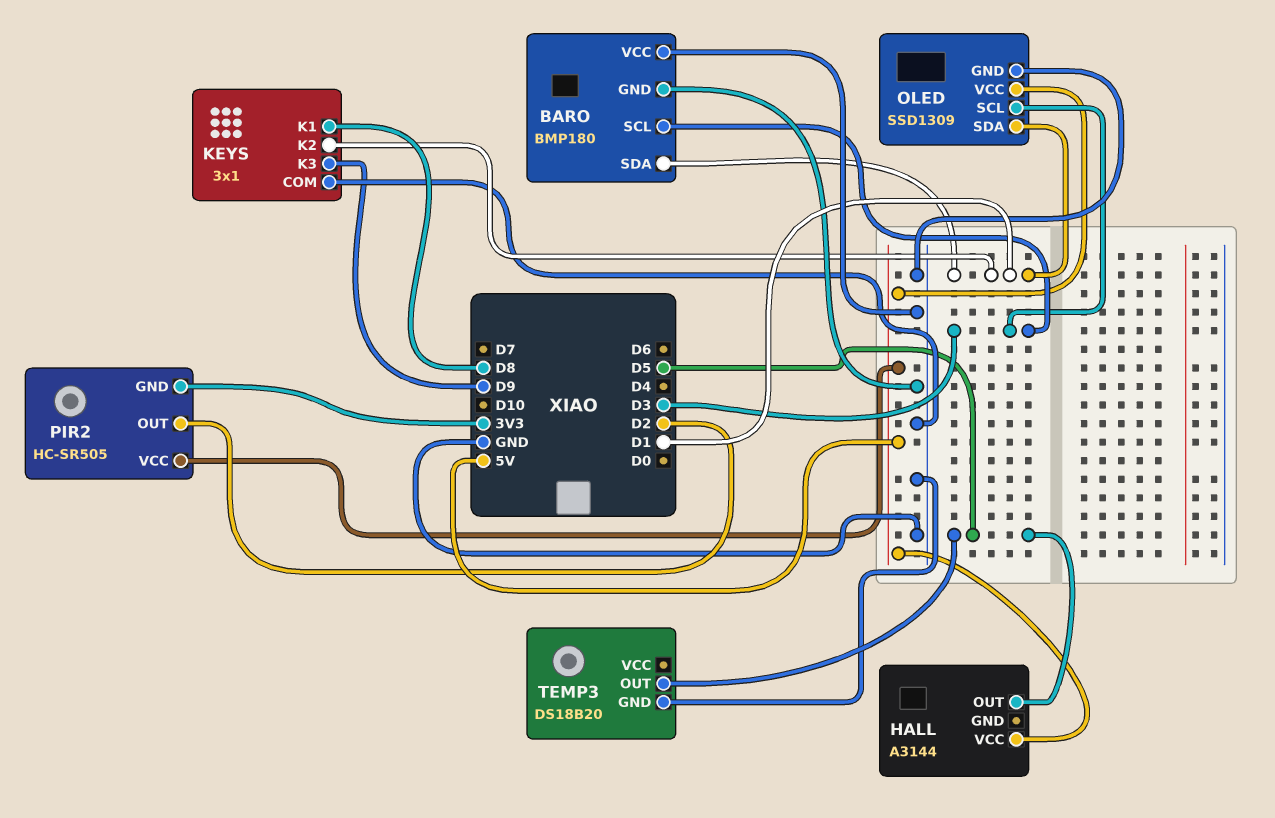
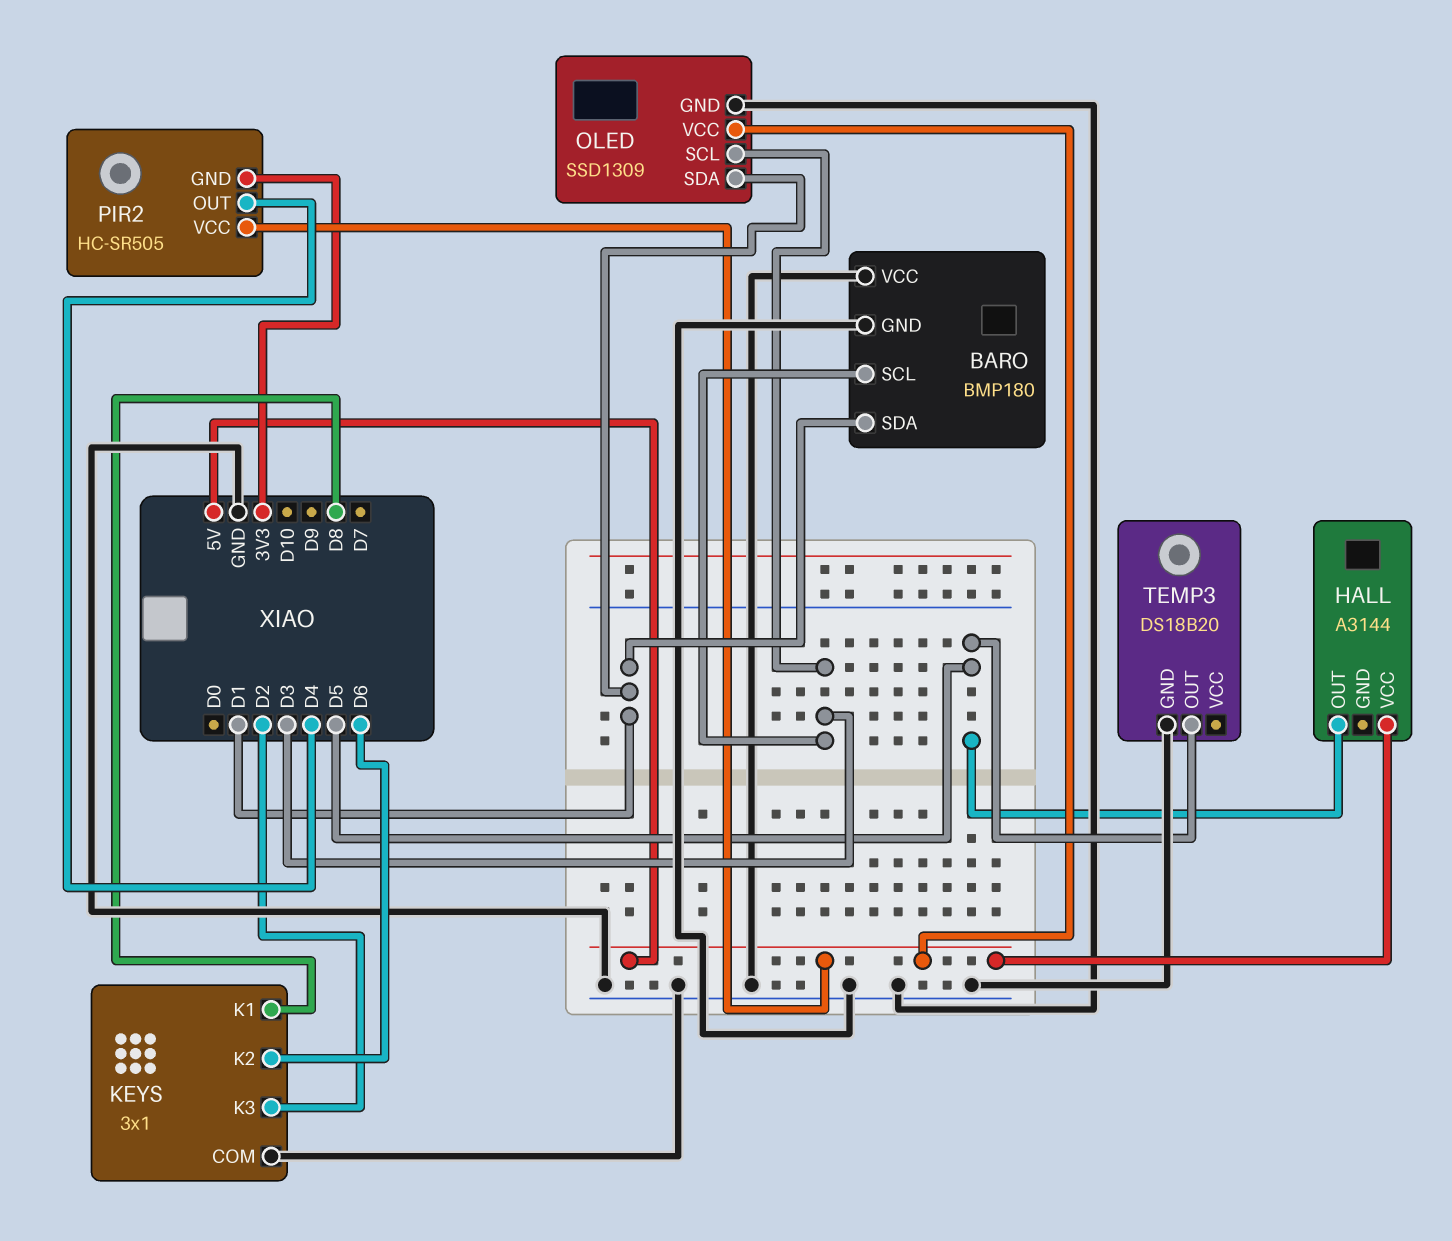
KEYS pin K2: D1 -> D6
KEYS pin K3: D9 -> D2
PIR2 pin OUT: D2 -> D4

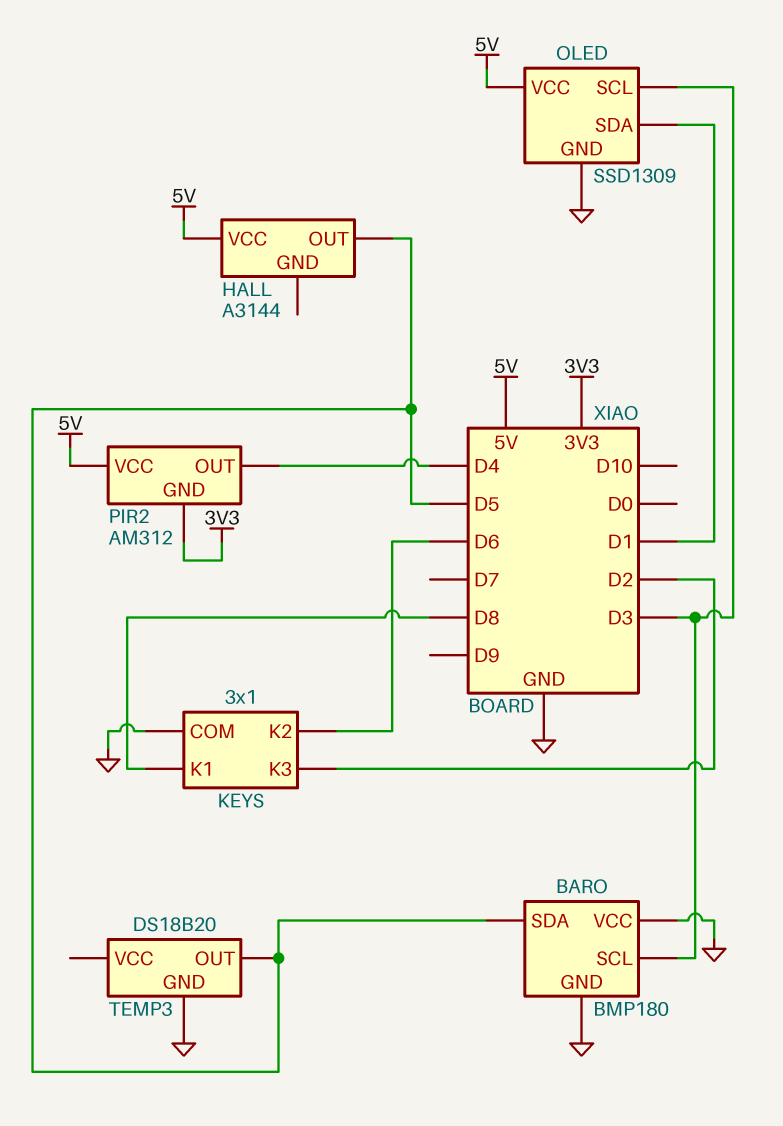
BARO pin SDA: D1 -> D5
PIR2: HC-SR505 -> AM312

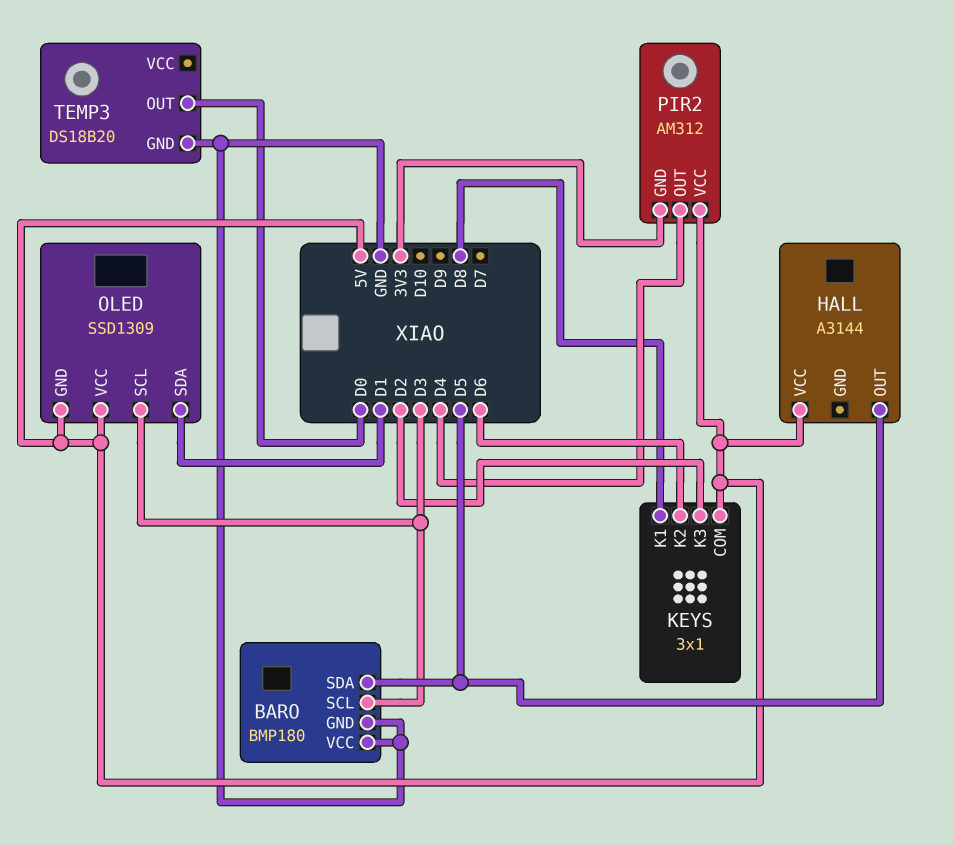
KEYS pin COM: GND -> 5V
OLED pin GND: GND -> 5V
TEMP3 pin OUT: D5 -> D0

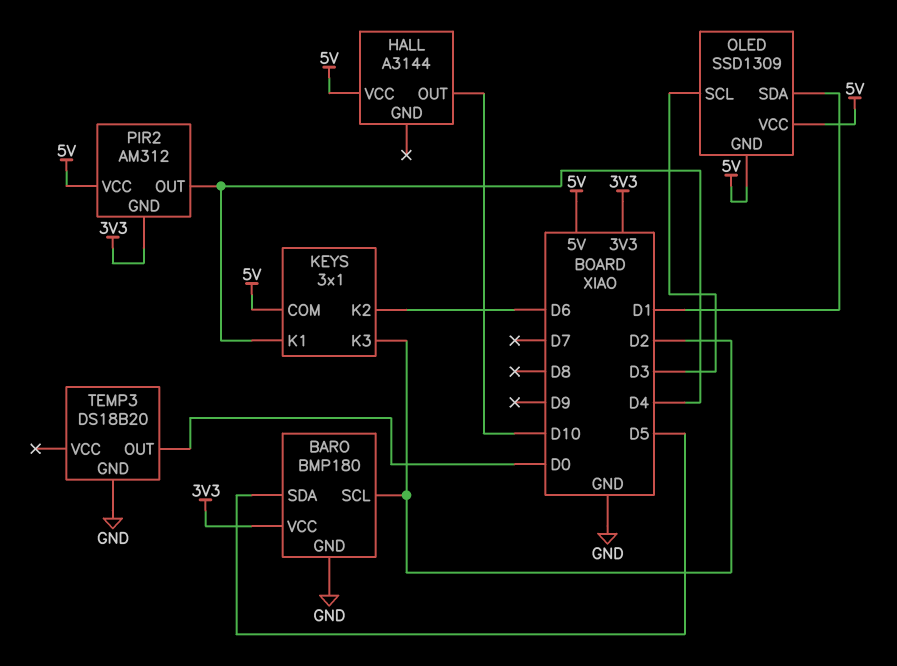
BARO pin SCL: D3 -> D2
BARO pin VCC: GND -> 3V3
HALL pin OUT: D5 -> D10
KEYS pin K1: D8 -> D4

